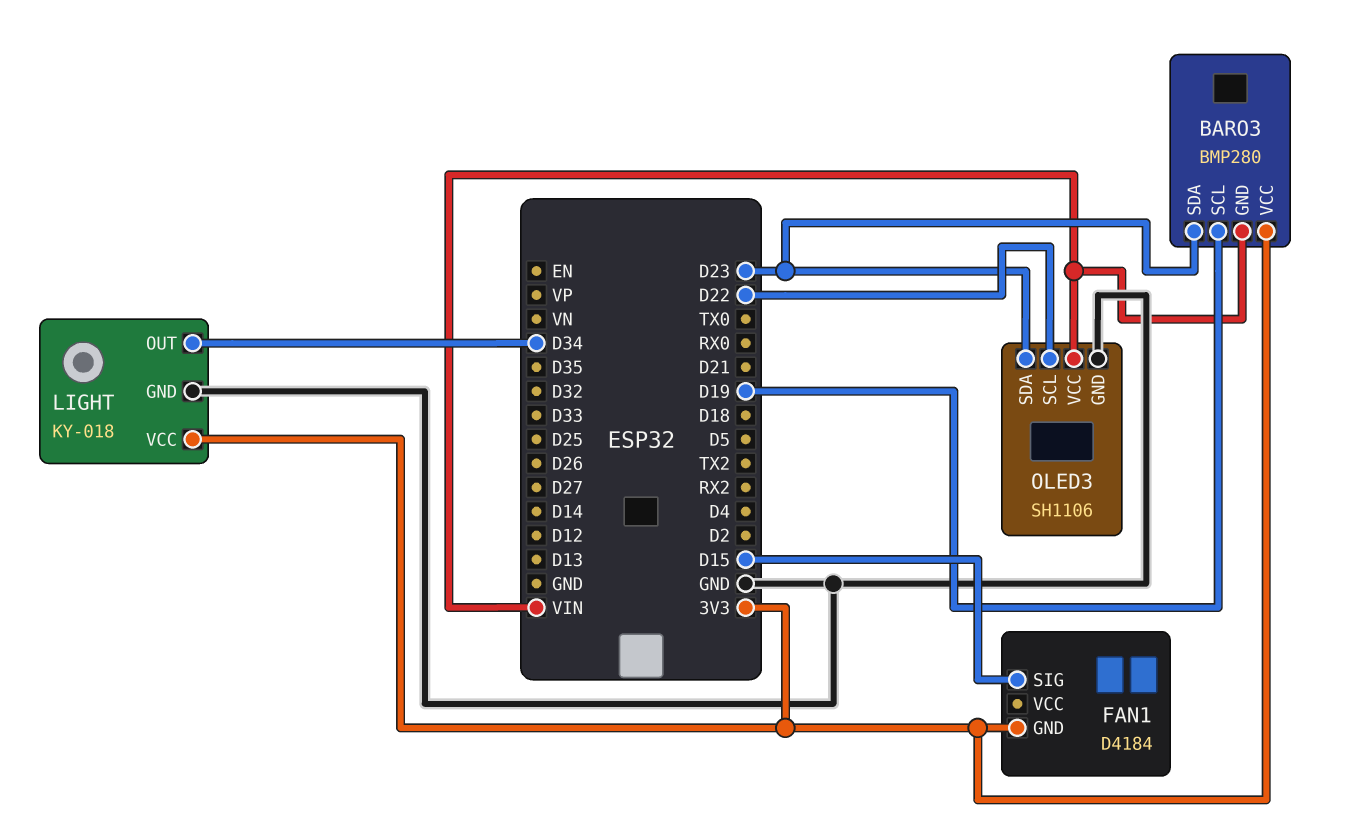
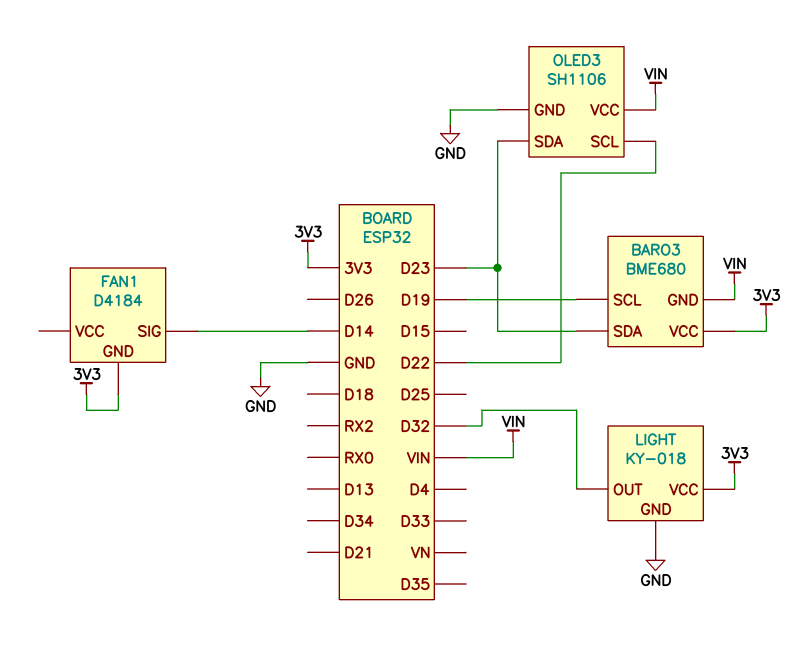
BARO3: BMP280 -> BME680
FAN1 pin SIG: D15 -> D14
LIGHT pin OUT: D34 -> D32

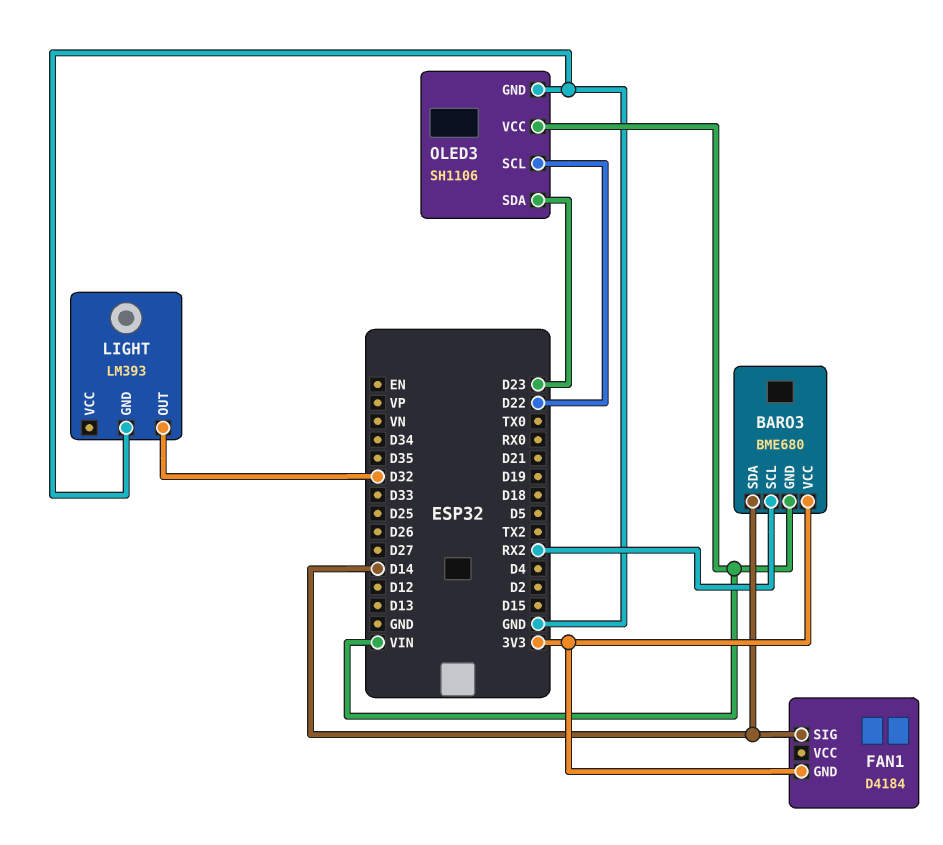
BARO3 pin SCL: D19 -> RX2
BARO3 pin SDA: D23 -> D14
LIGHT: KY-018 -> LM393
LIGHT pin VCC: 3V3 -> none

